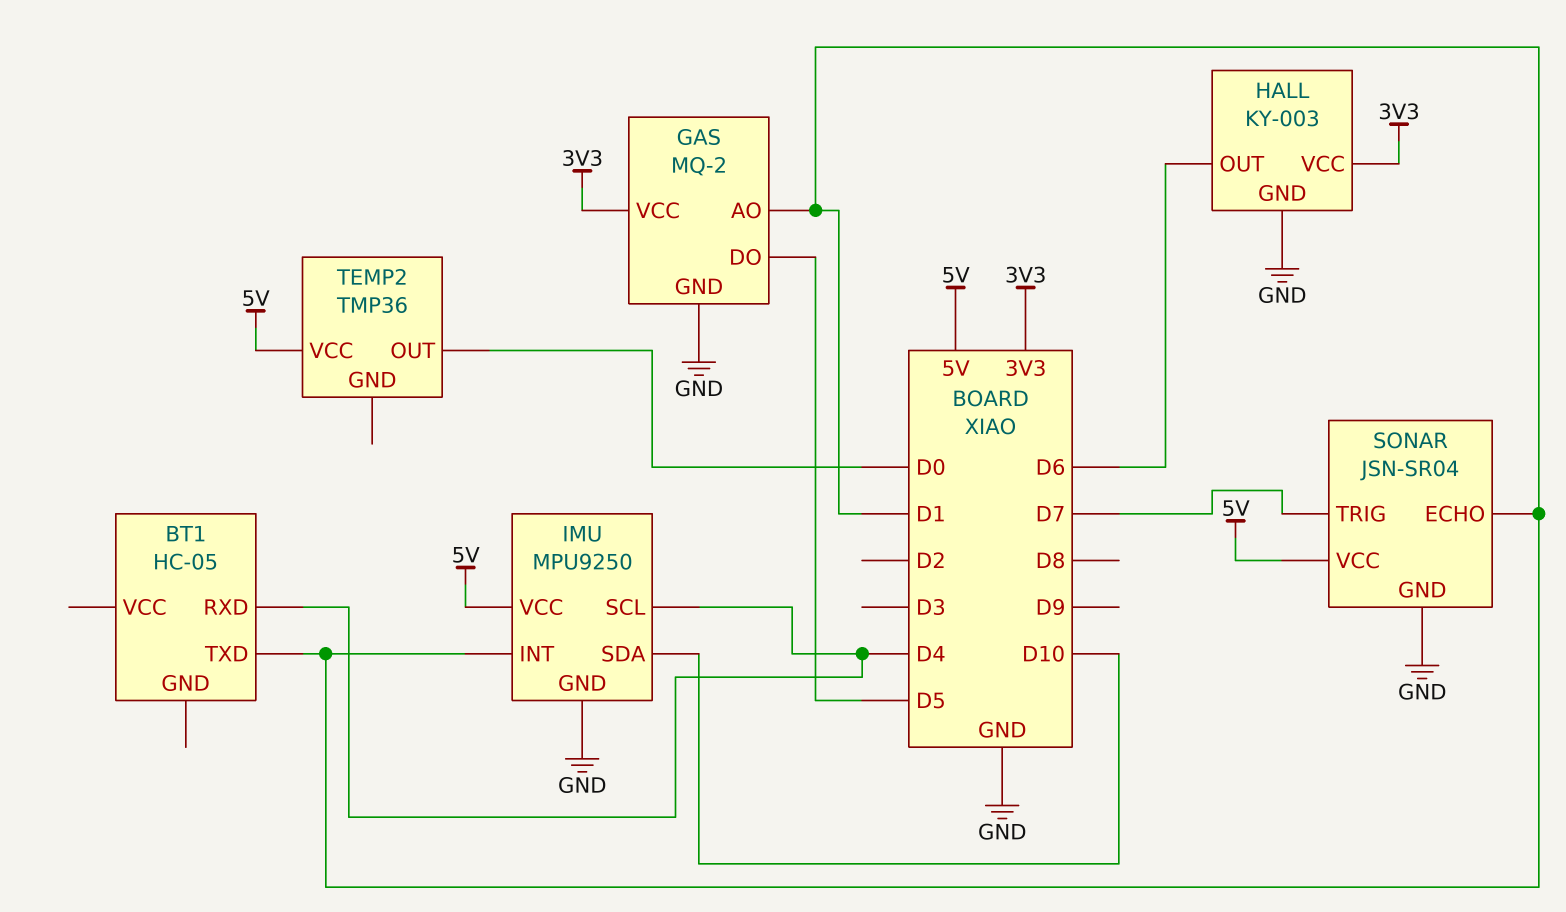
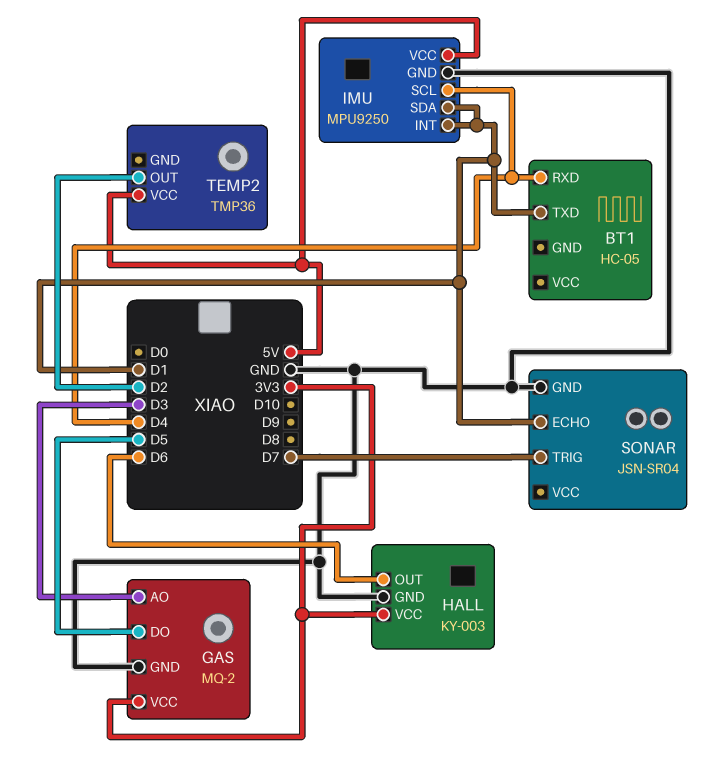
GAS pin AO: D1 -> D3
IMU pin SDA: D10 -> D1
SONAR pin VCC: 5V -> none
TEMP2 pin OUT: D0 -> D2

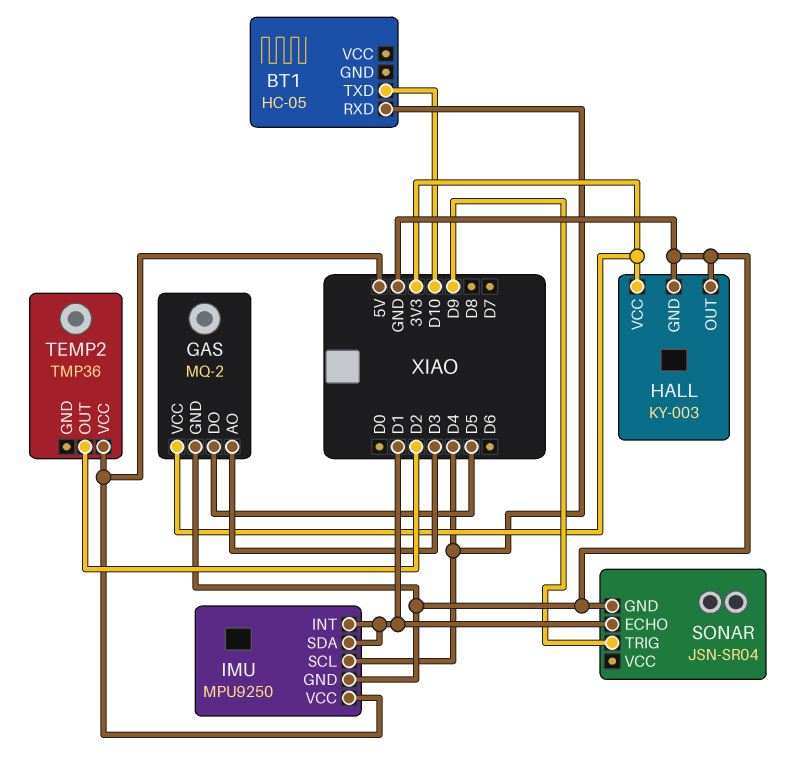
BT1 pin TXD: D1 -> D10
HALL pin OUT: D6 -> GND
SONAR pin TRIG: D7 -> D9

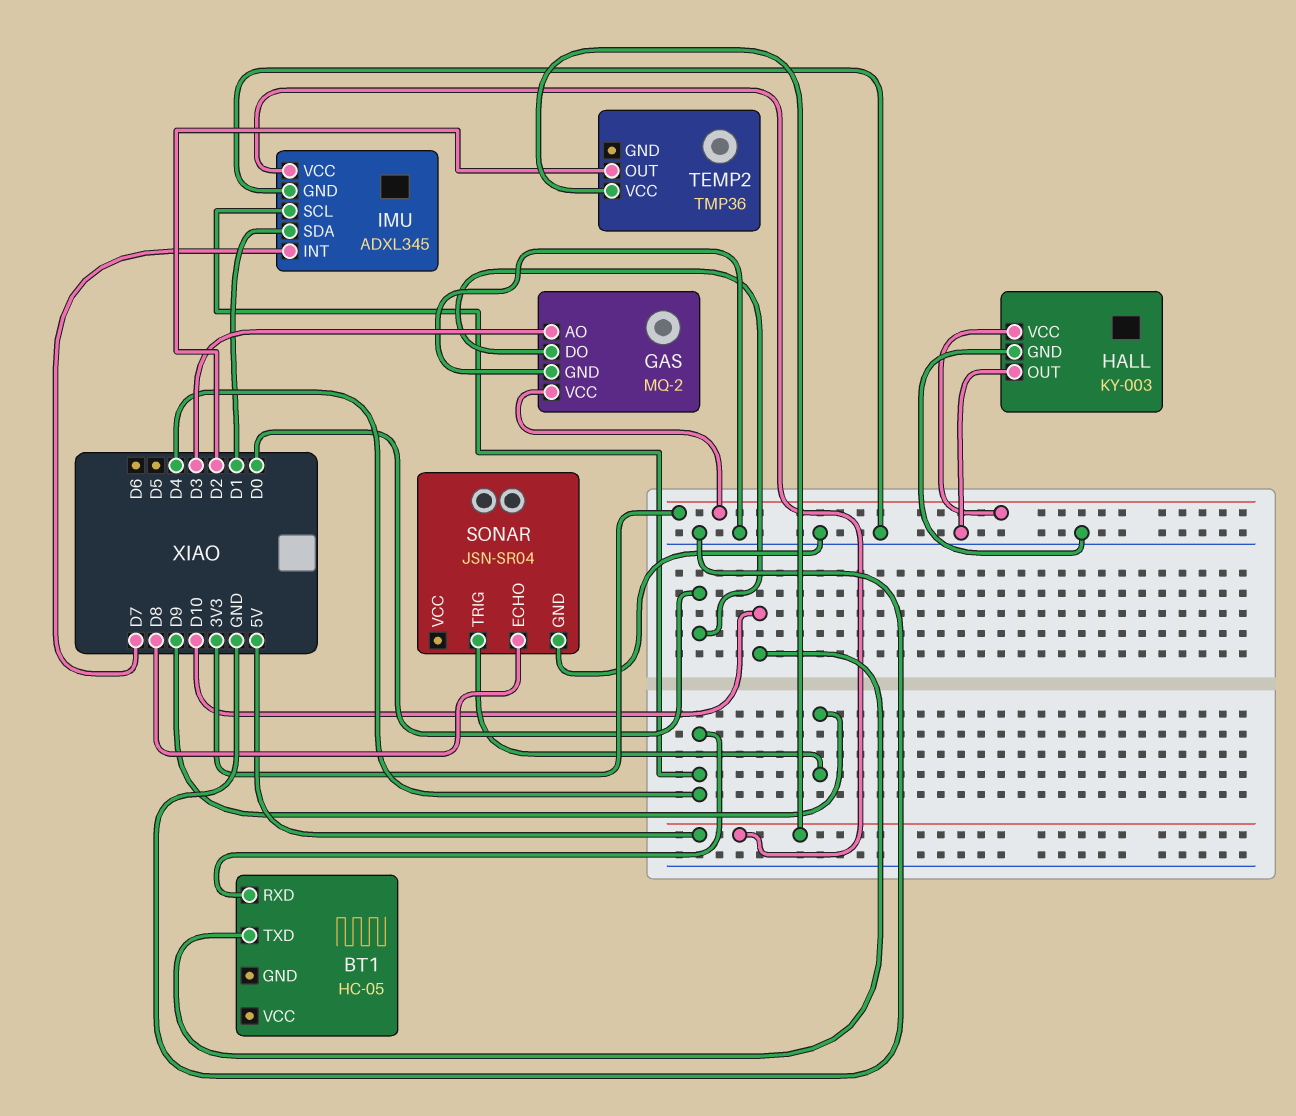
GAS pin DO: D5 -> D0
IMU: MPU9250 -> ADXL345
IMU pin INT: D1 -> D7
SONAR pin ECHO: D1 -> D8

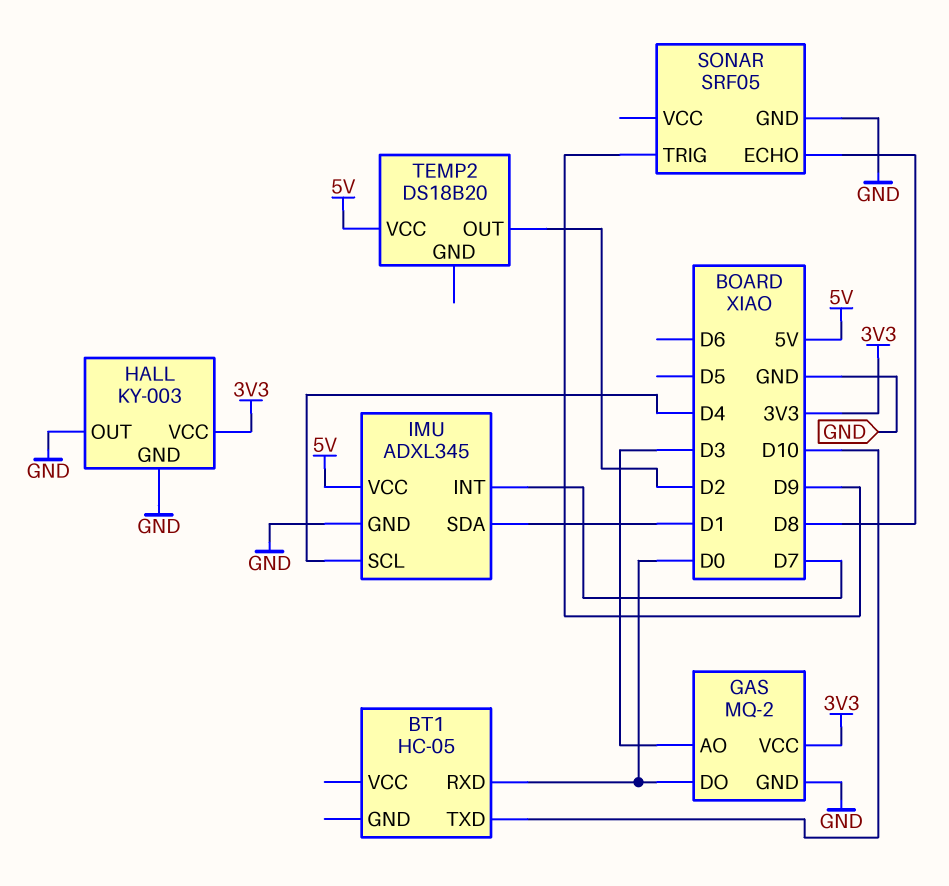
BT1 pin RXD: D4 -> D0
SONAR: JSN-SR04 -> SRF05
TEMP2: TMP36 -> DS18B20

